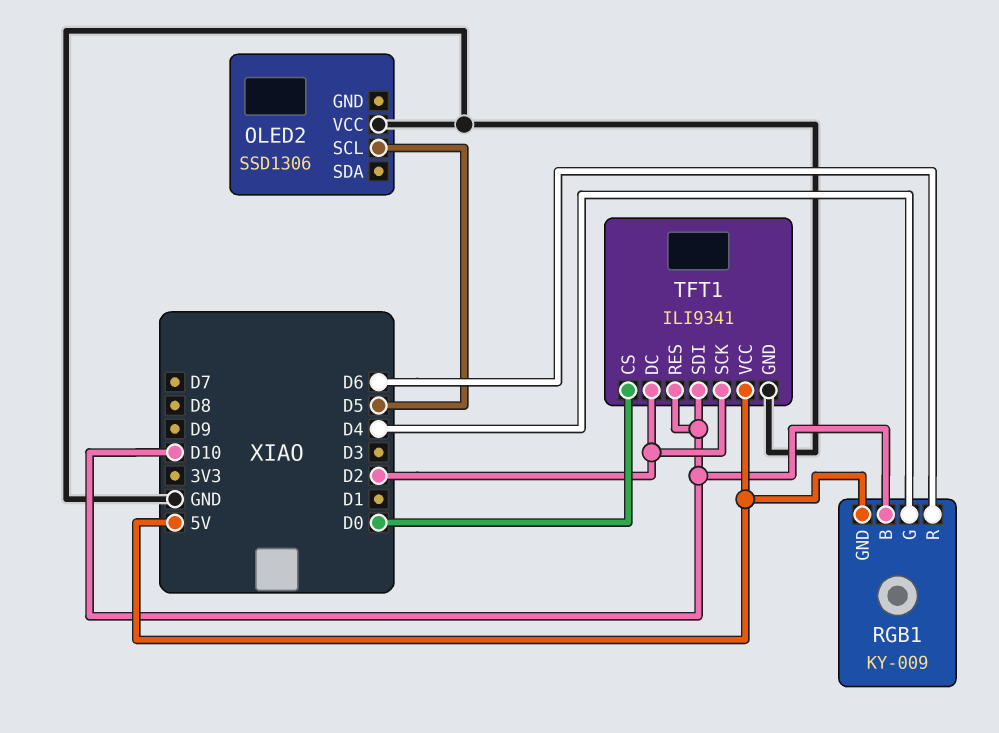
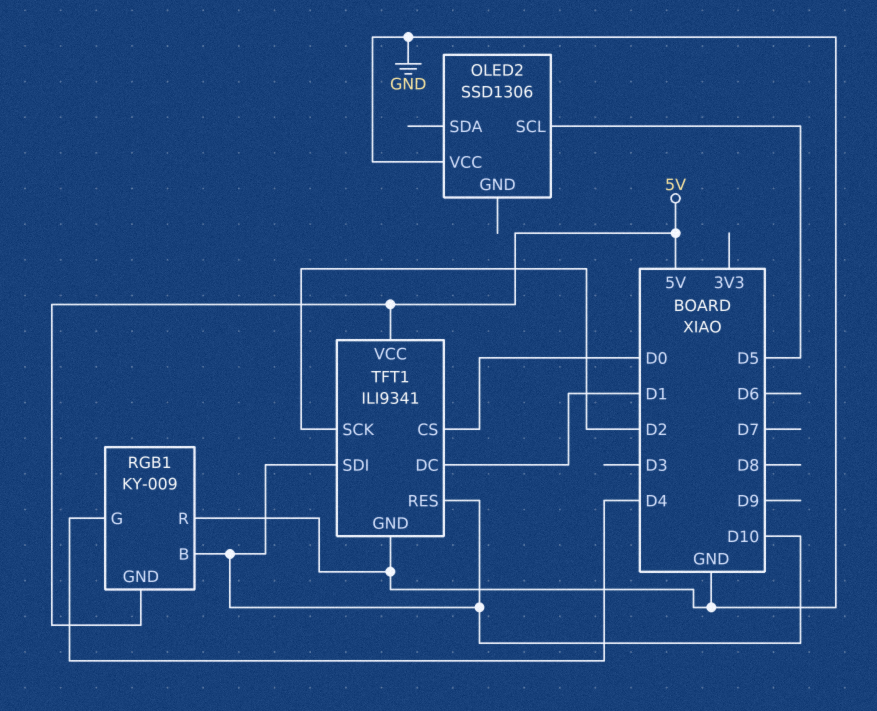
RGB1 pin R: D6 -> GND
TFT1 pin DC: D2 -> D1

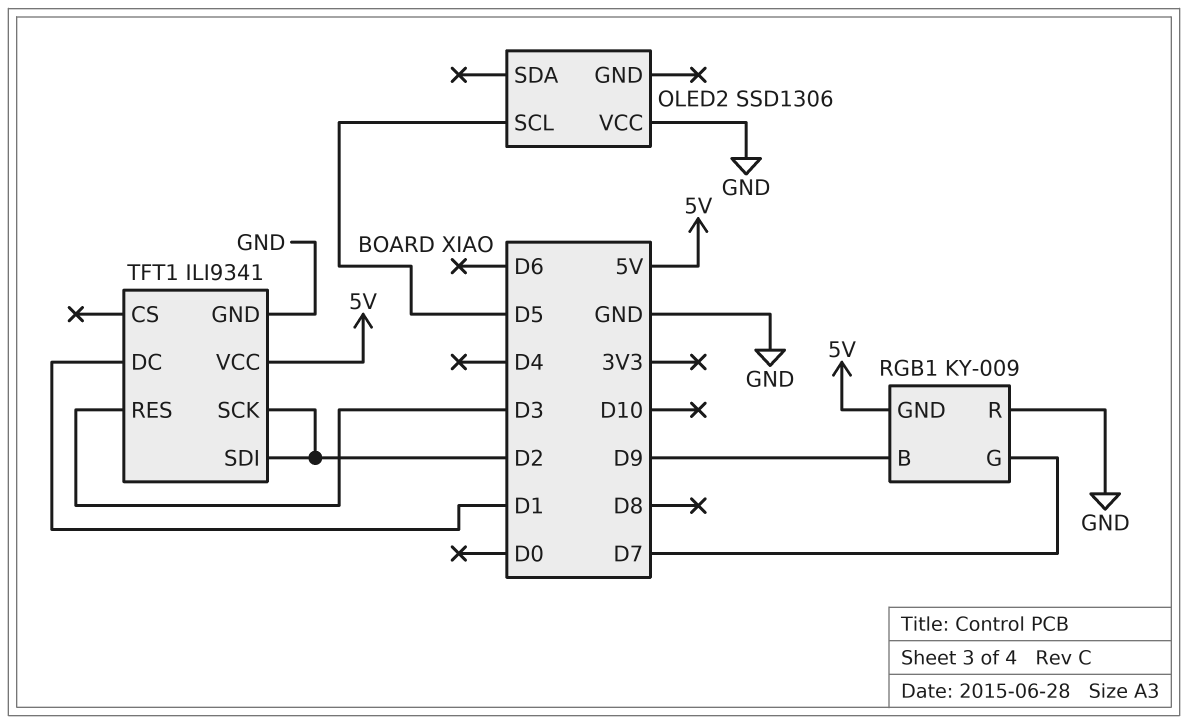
RGB1 pin B: D10 -> D9
RGB1 pin G: D4 -> D7
TFT1 pin CS: D0 -> none
TFT1 pin RES: D10 -> D3
TFT1 pin SDI: D10 -> D2

